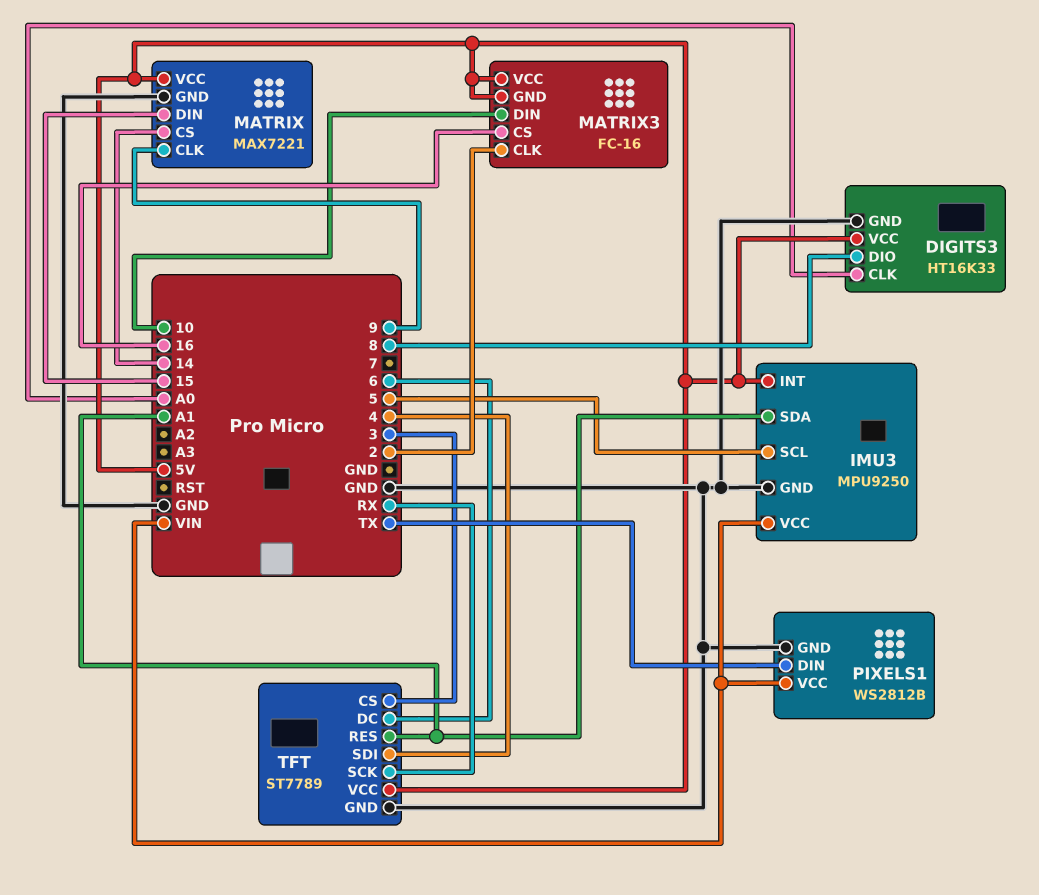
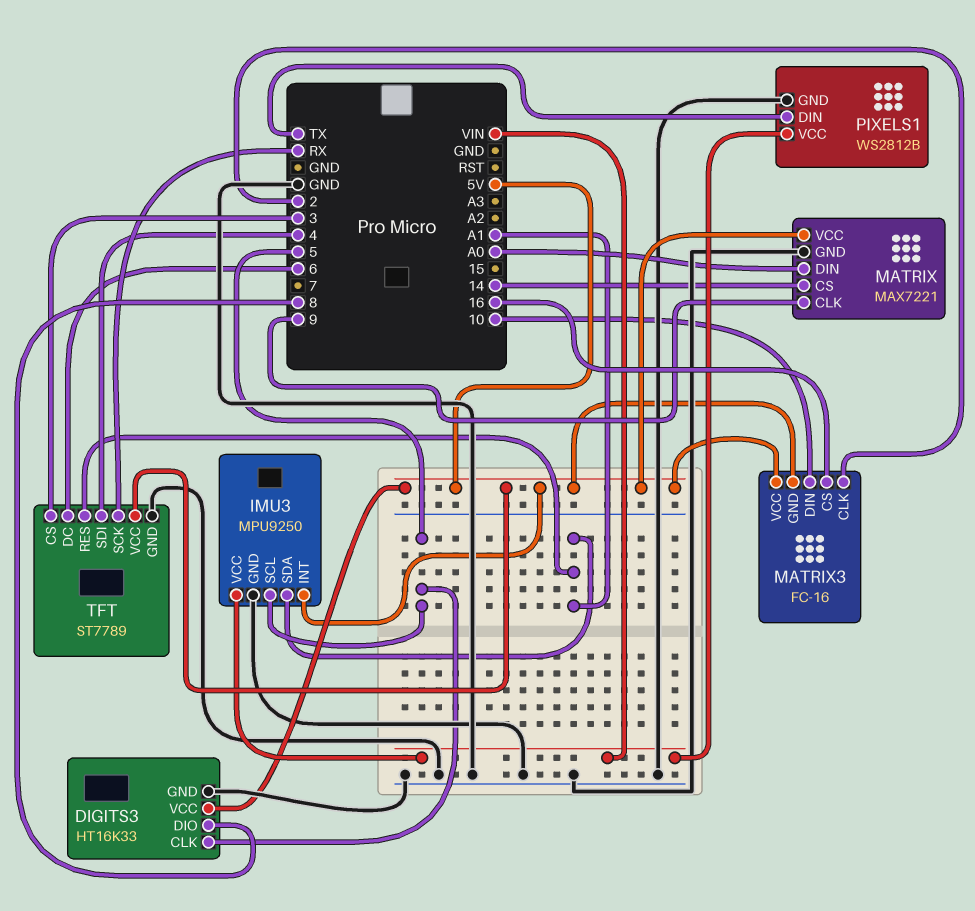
DIGITS3 pin CLK: A0 -> 5
MATRIX pin DIN: 15 -> A0

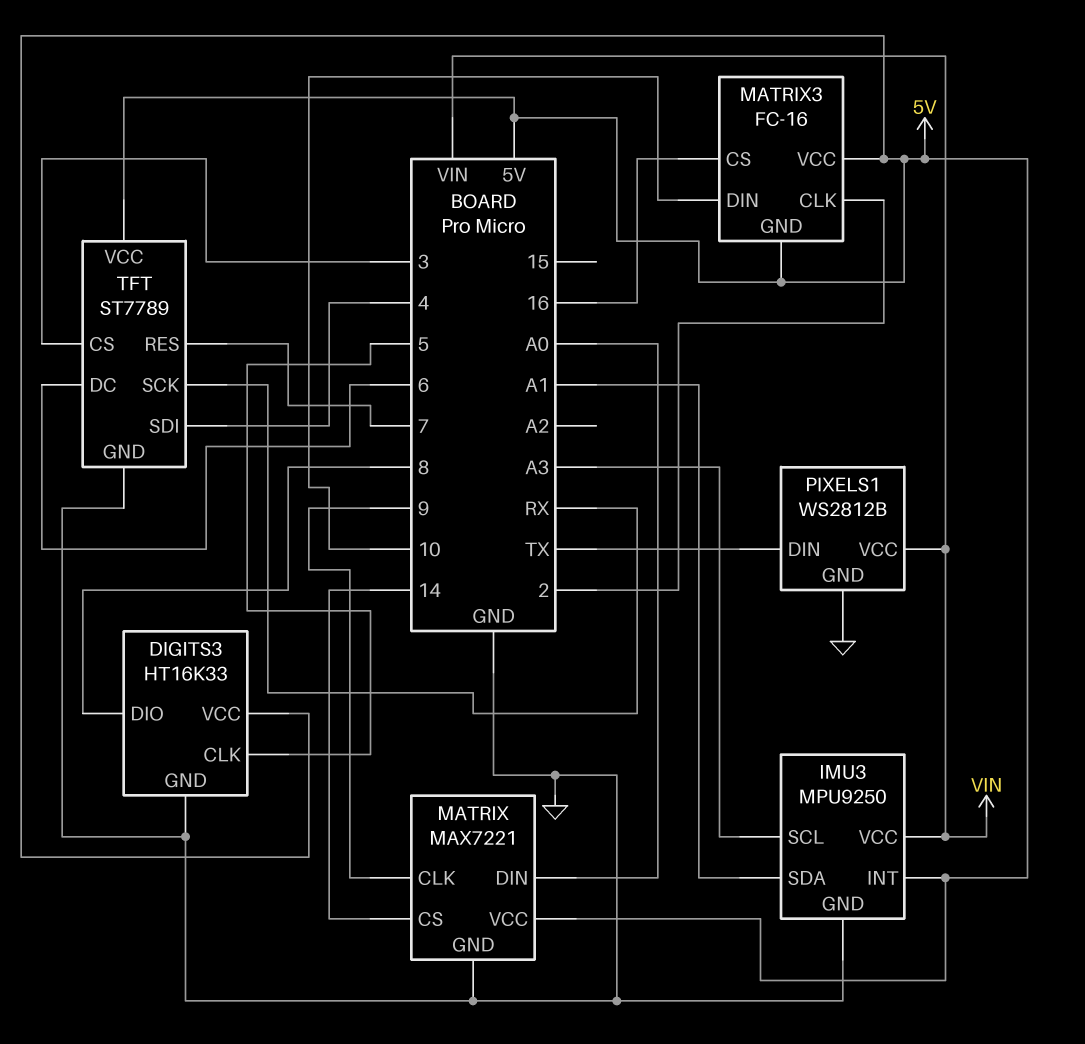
IMU3 pin SCL: 5 -> A3
TFT pin RES: A1 -> 7

